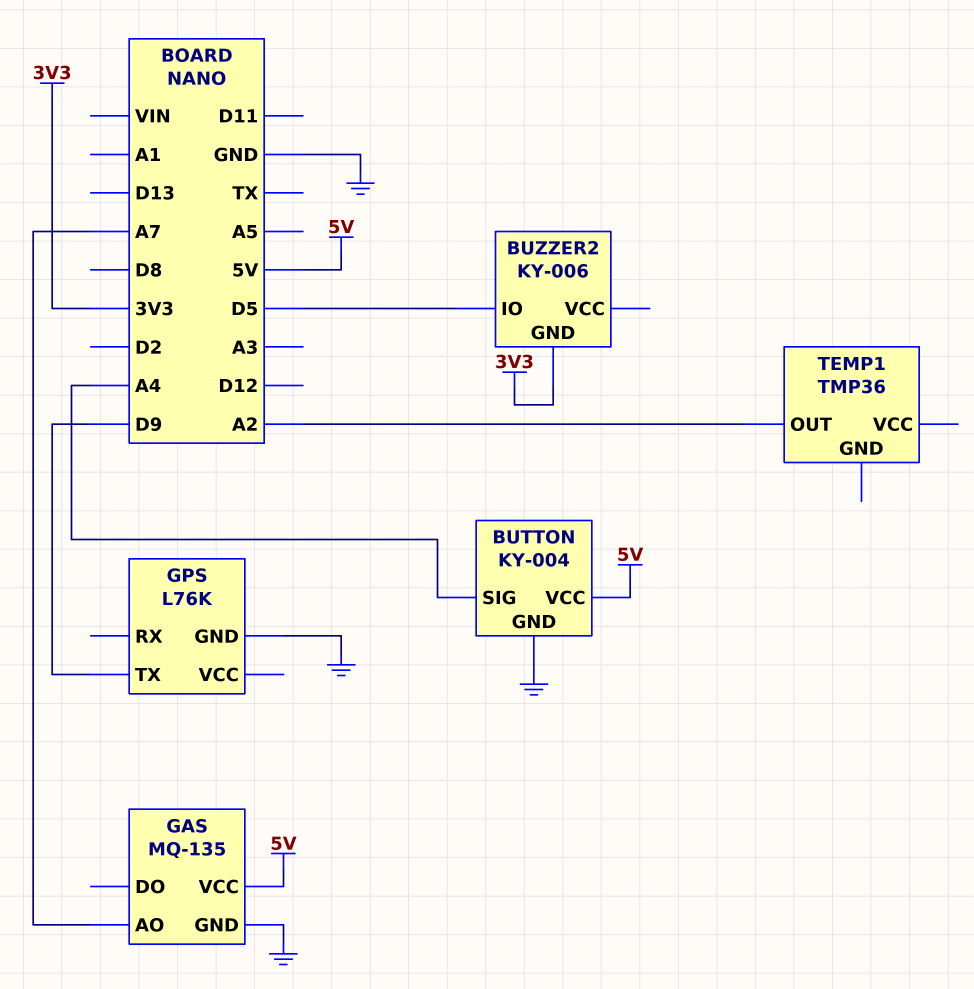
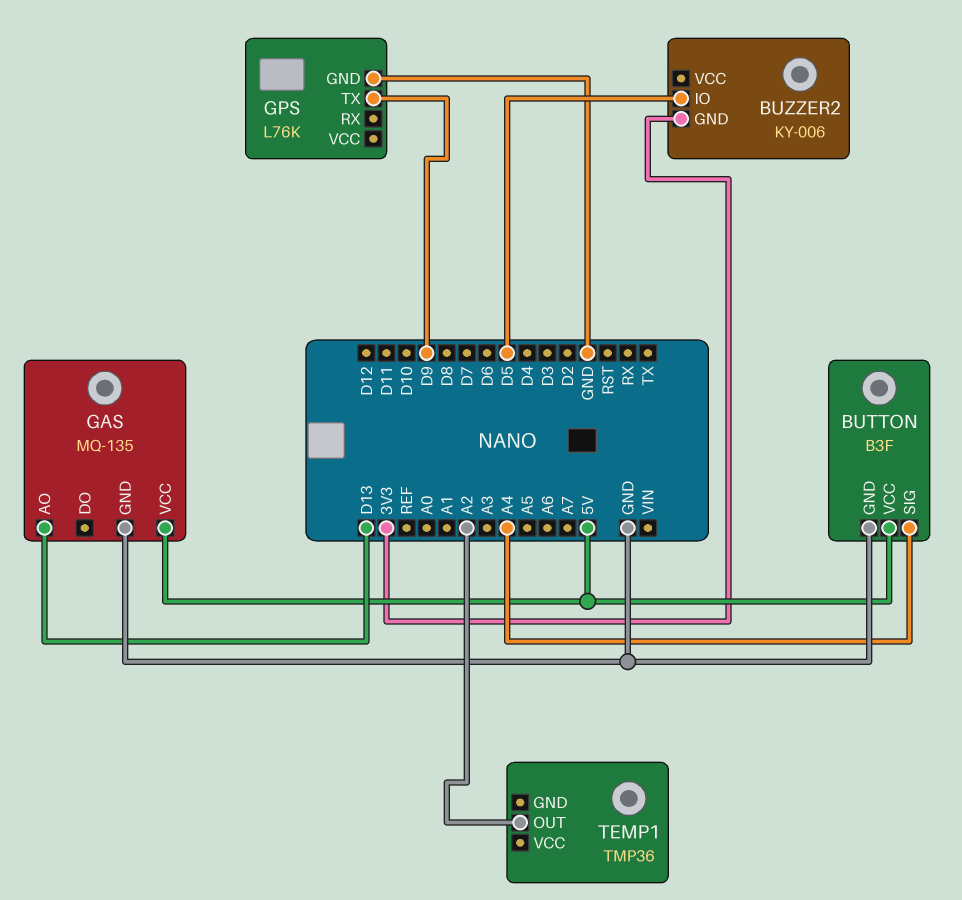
BUTTON: KY-004 -> B3F
GAS pin AO: A7 -> D13

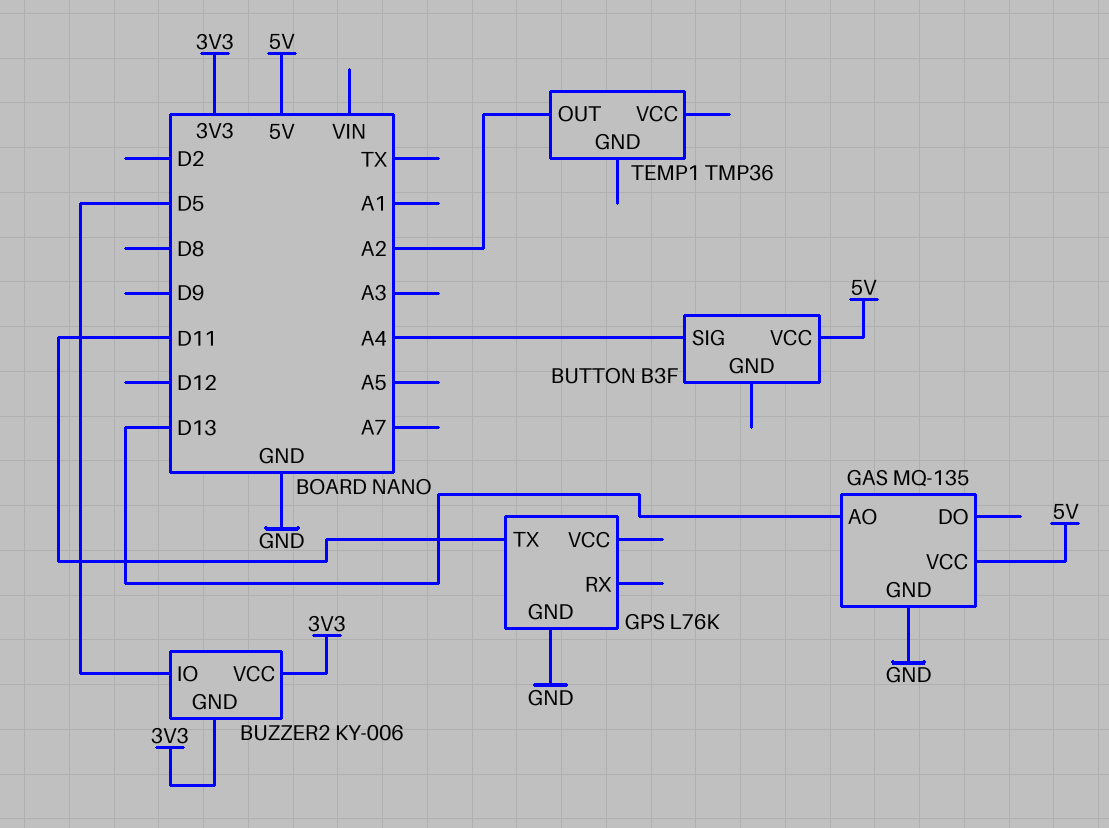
BUTTON pin GND: GND -> none
BUZZER2 pin VCC: none -> 3V3
GPS pin TX: D9 -> D11

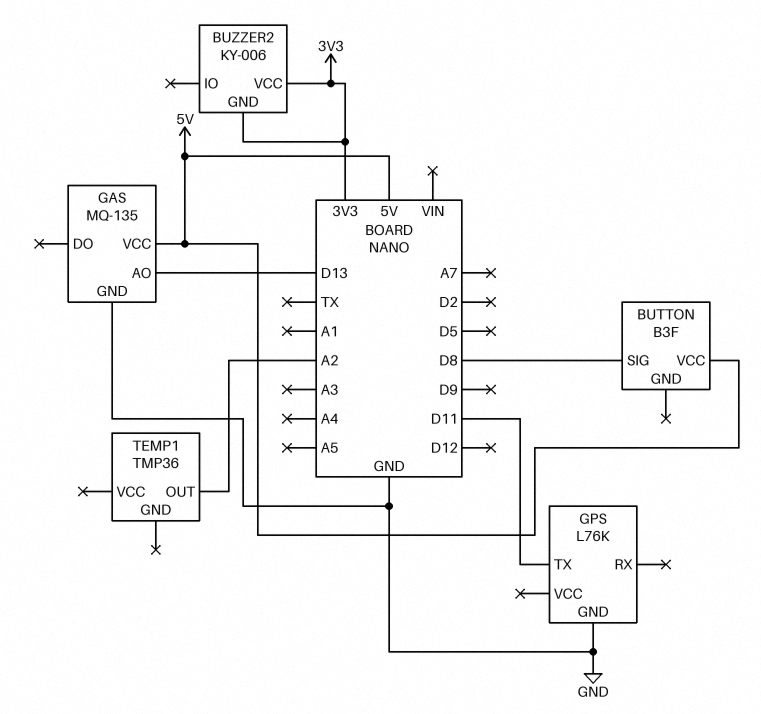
BUTTON pin SIG: A4 -> D8
BUZZER2 pin IO: D5 -> none

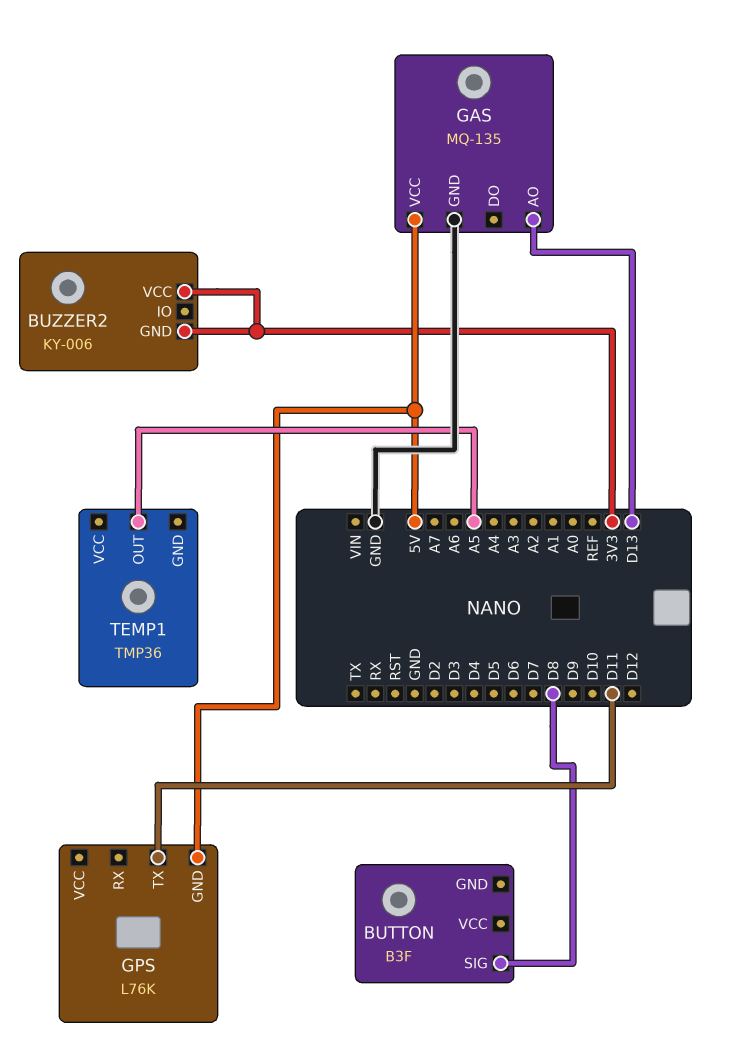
BUTTON pin VCC: 5V -> none
GPS pin GND: GND -> 5V
TEMP1 pin OUT: A2 -> A5

